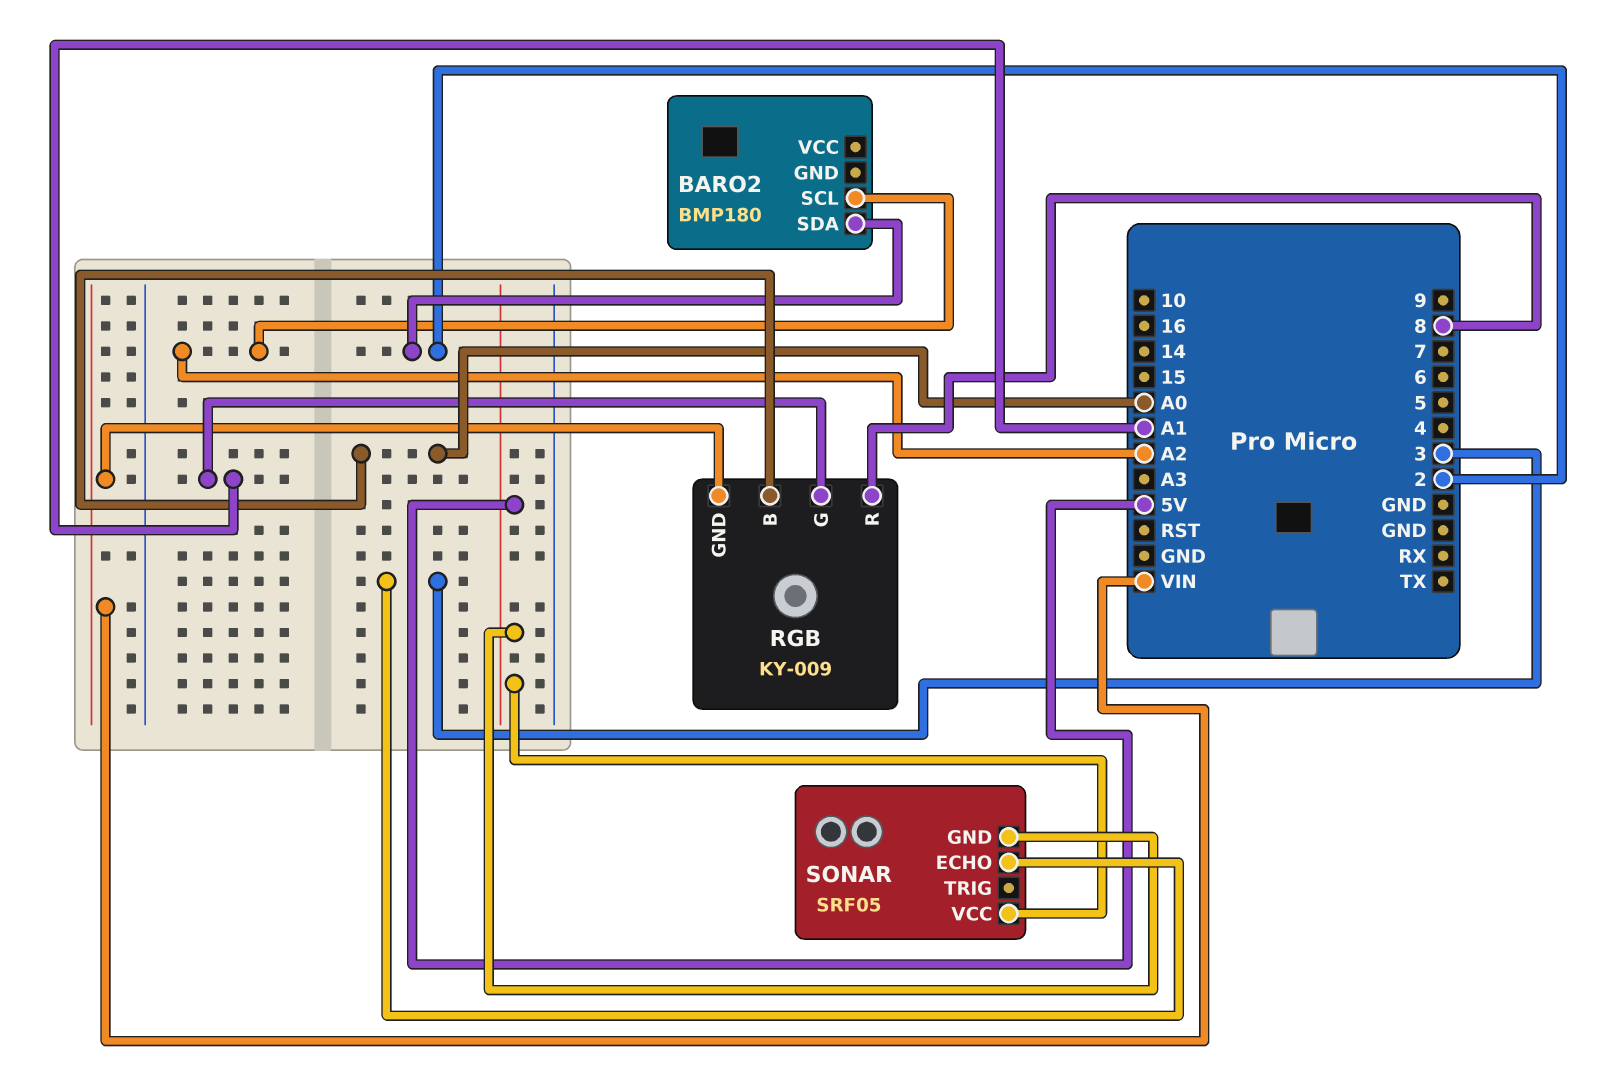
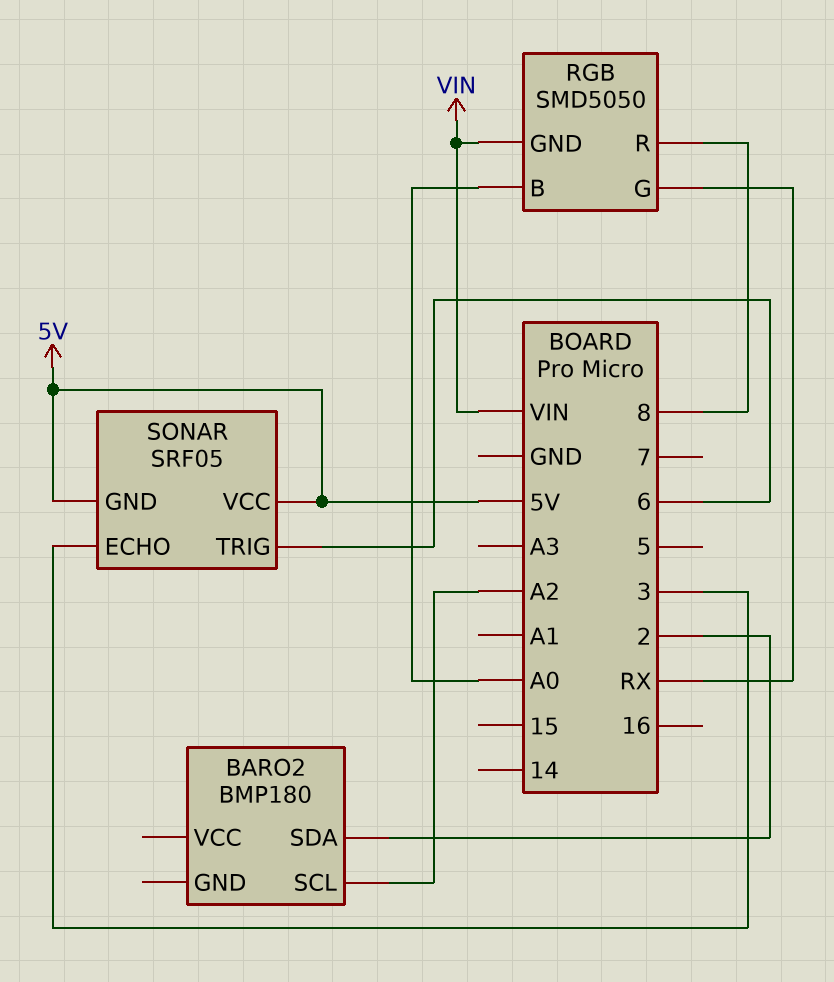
RGB: KY-009 -> SMD5050
RGB pin G: A1 -> RX
SONAR pin TRIG: none -> 6

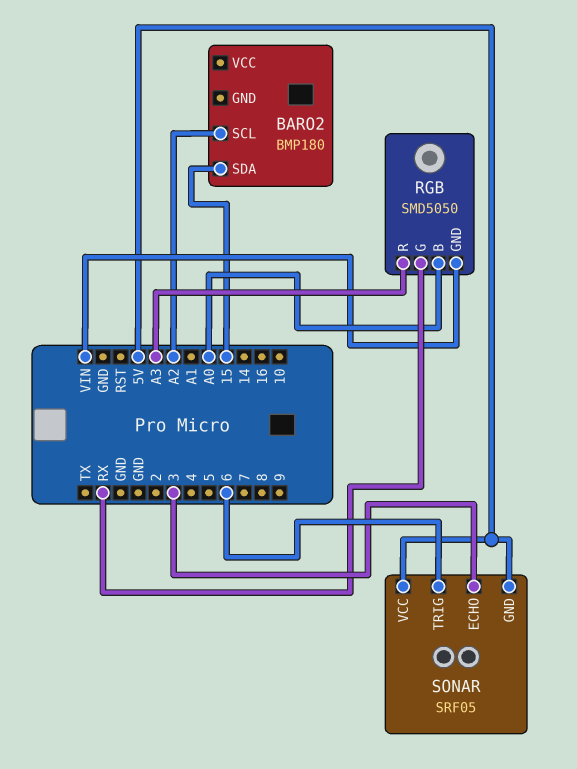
BARO2 pin SDA: 2 -> 15
RGB pin R: 8 -> A3

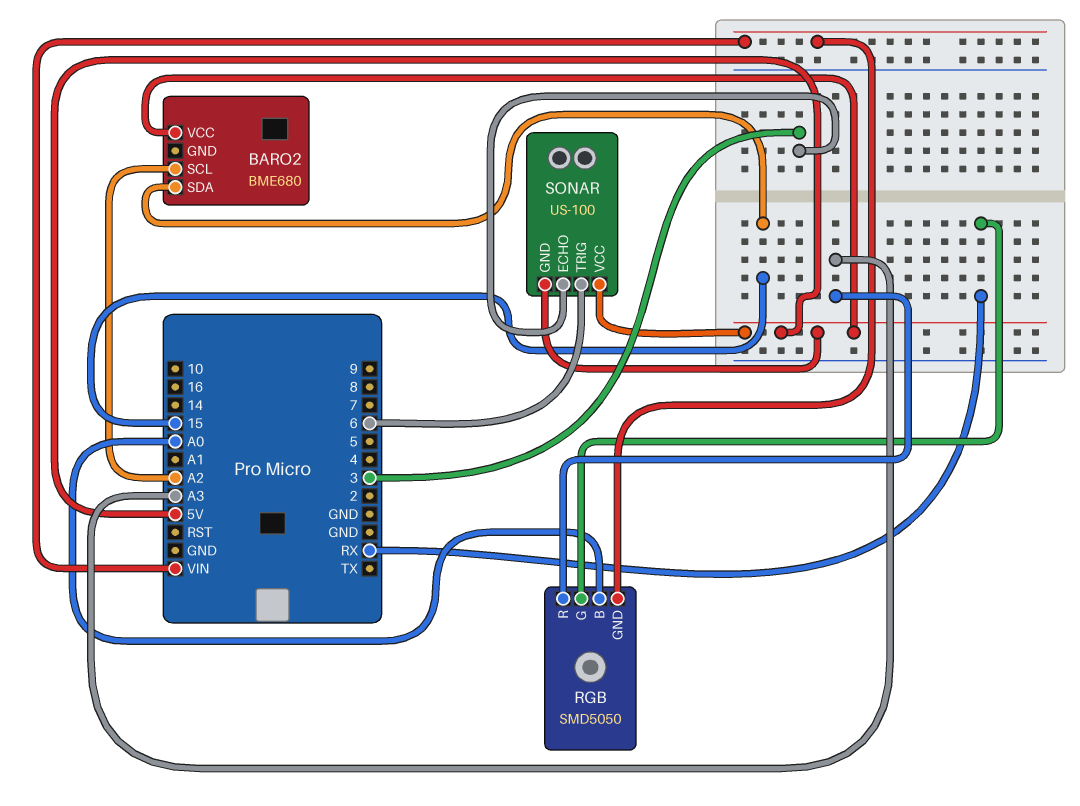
BARO2: BMP180 -> BME680
BARO2 pin VCC: none -> 5V
SONAR: SRF05 -> US-100

